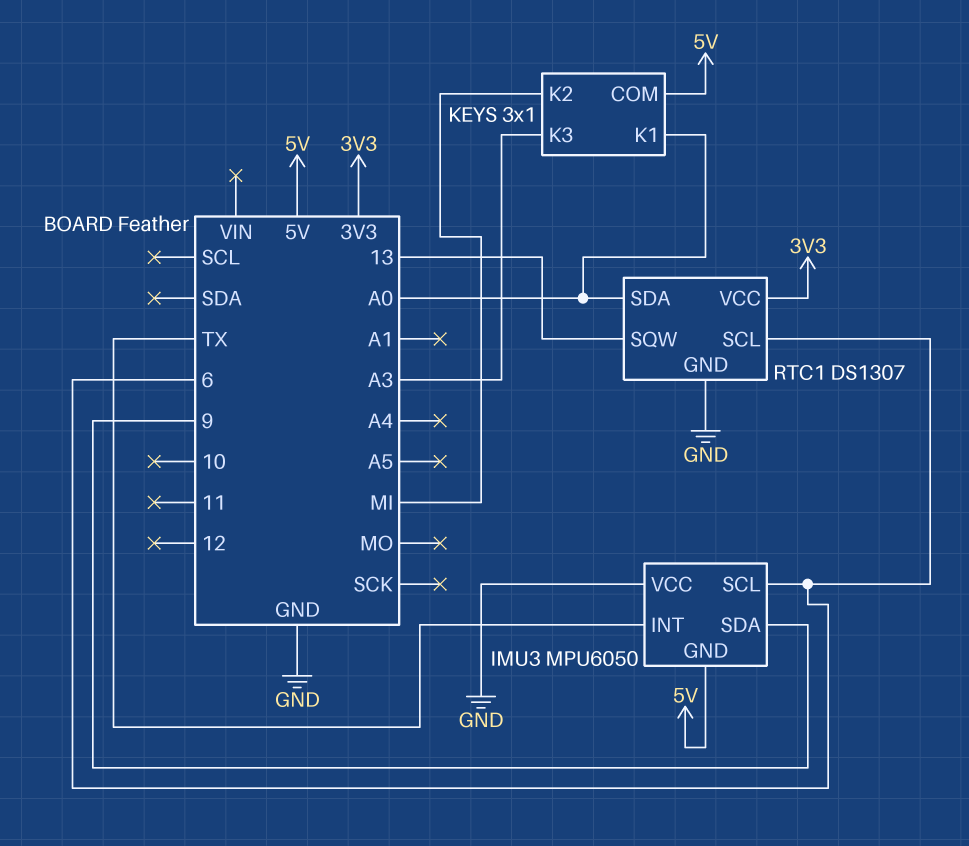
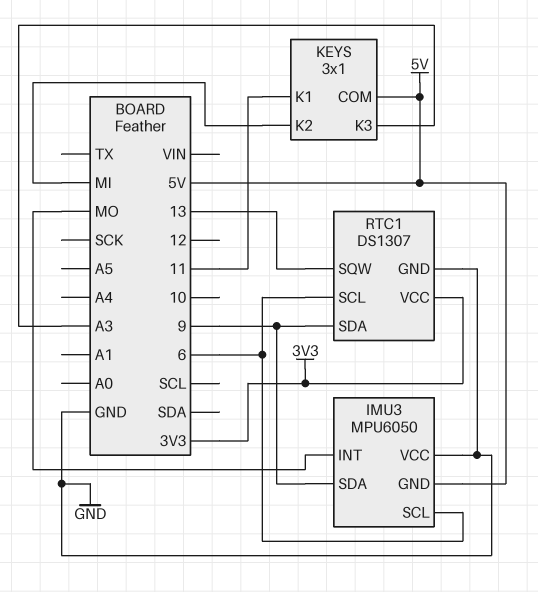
IMU3 pin INT: TX -> MO
KEYS pin K1: A0 -> 11
RTC1 pin SDA: A0 -> 9

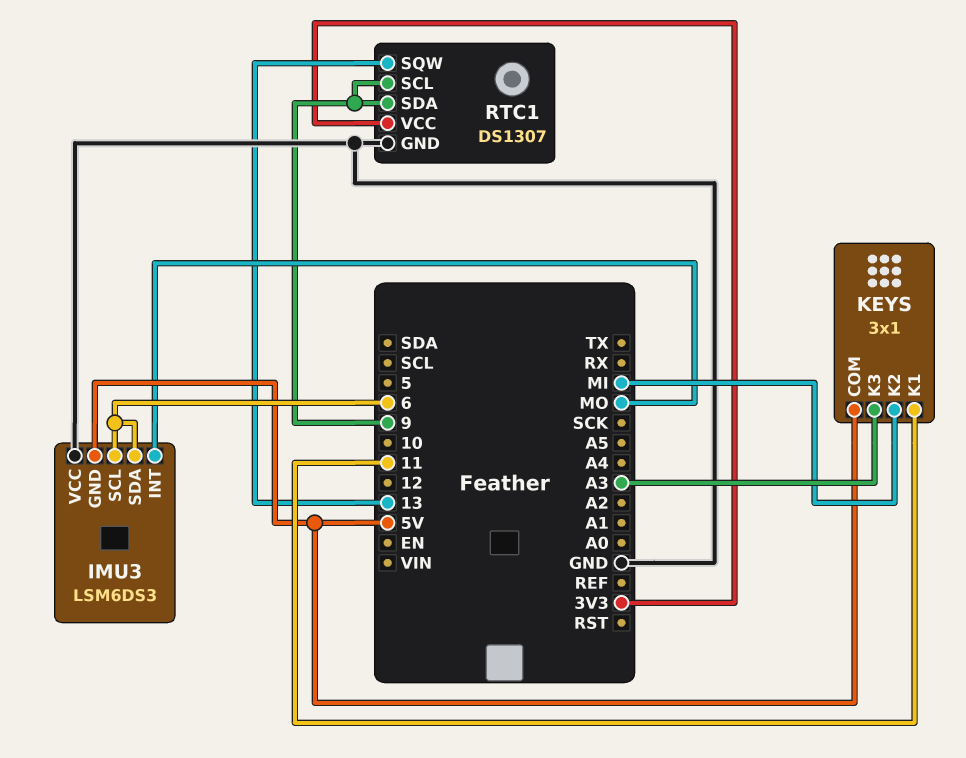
IMU3: MPU6050 -> LSM6DS3
IMU3 pin SDA: 9 -> 6
RTC1 pin SCL: 6 -> 9

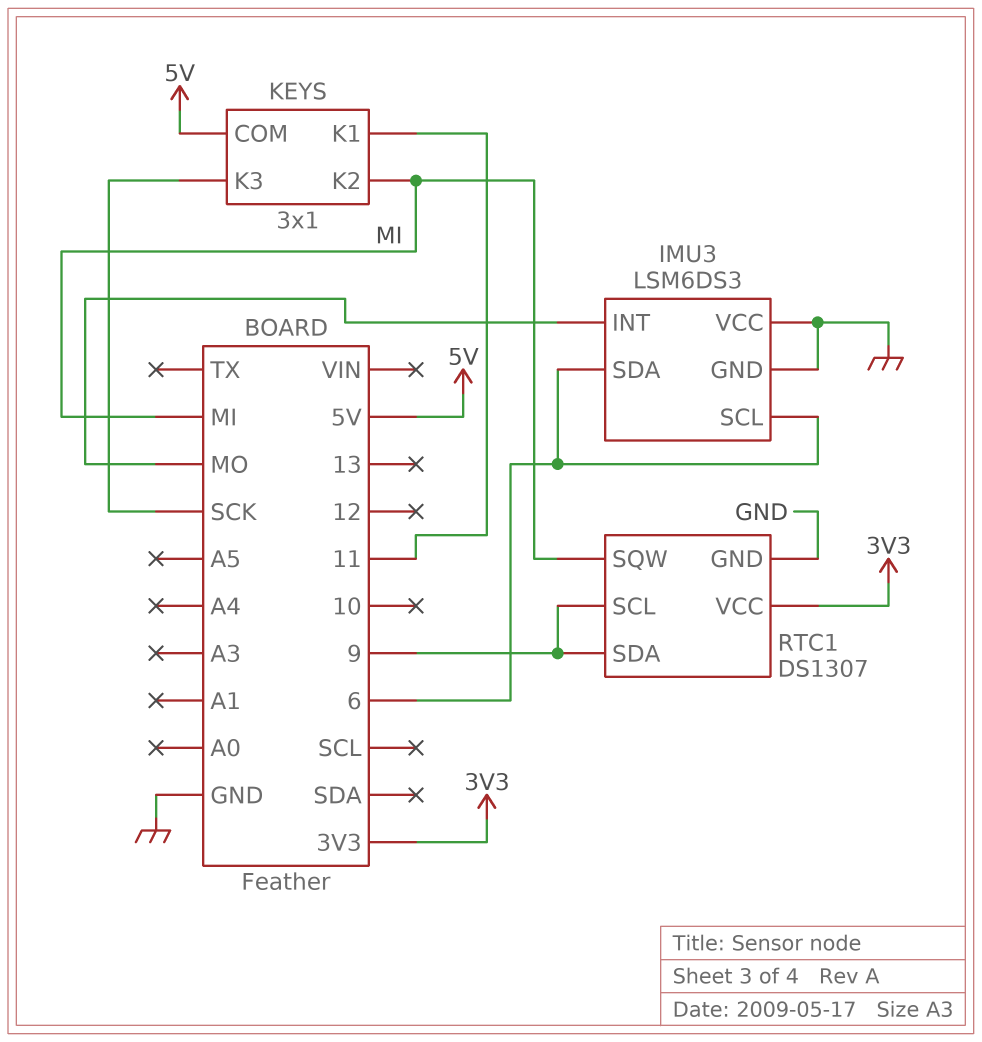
IMU3 pin GND: 5V -> GND
KEYS pin K3: A3 -> SCK
RTC1 pin SQW: 13 -> MI

